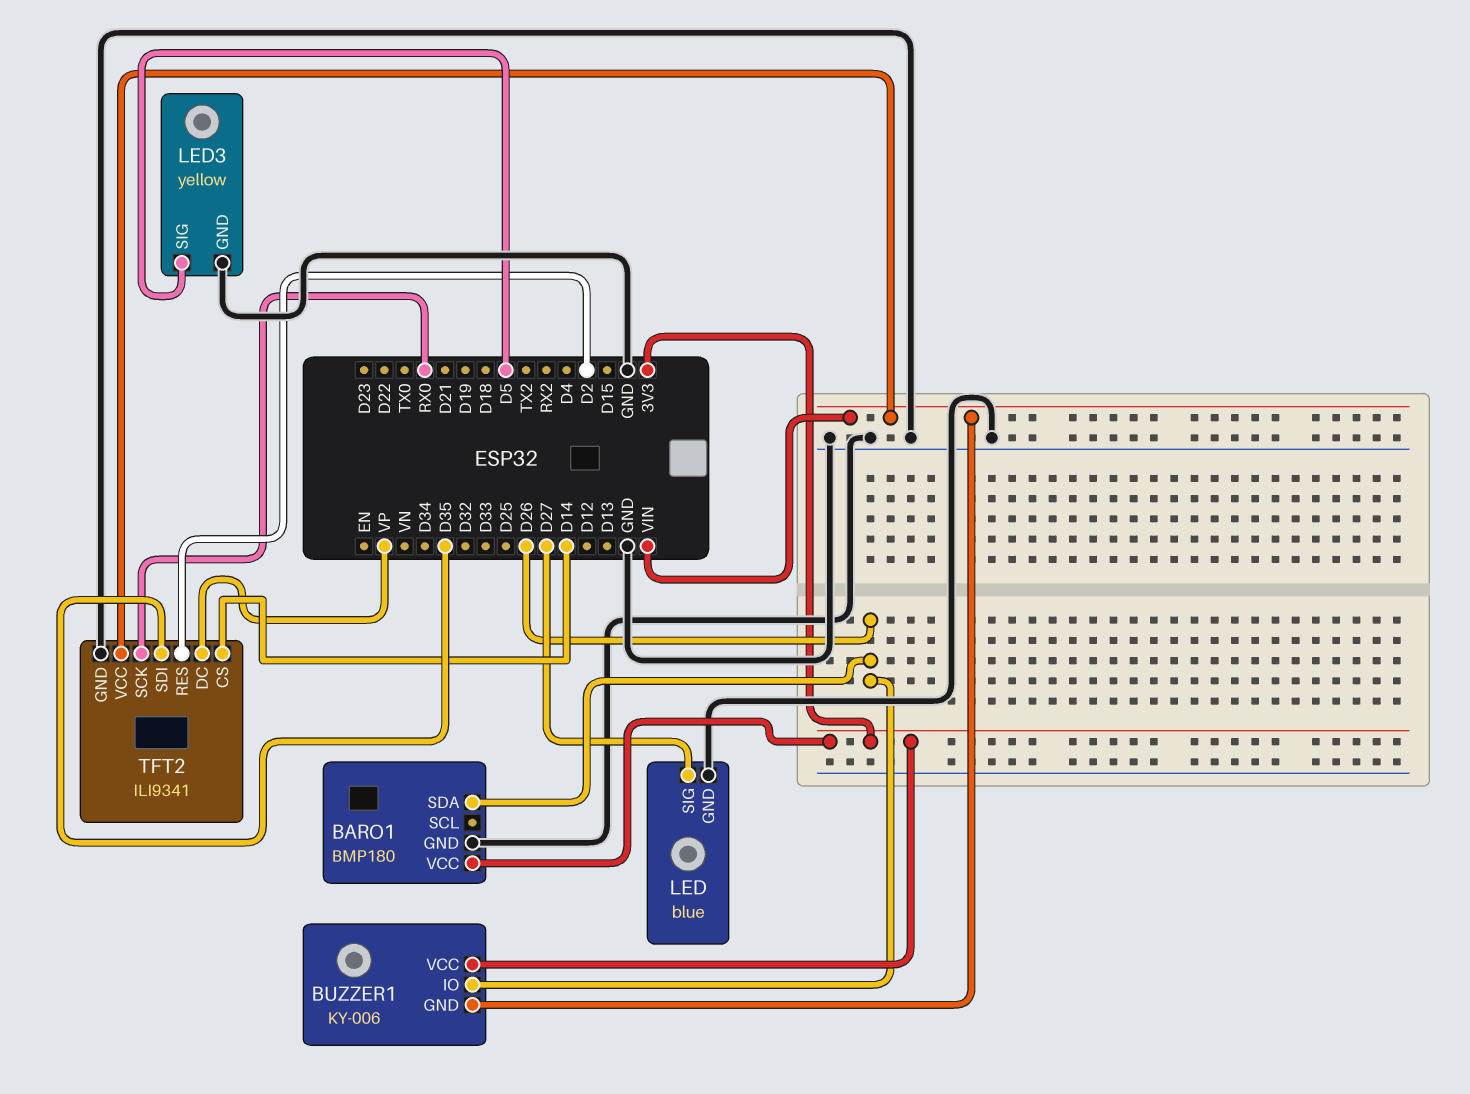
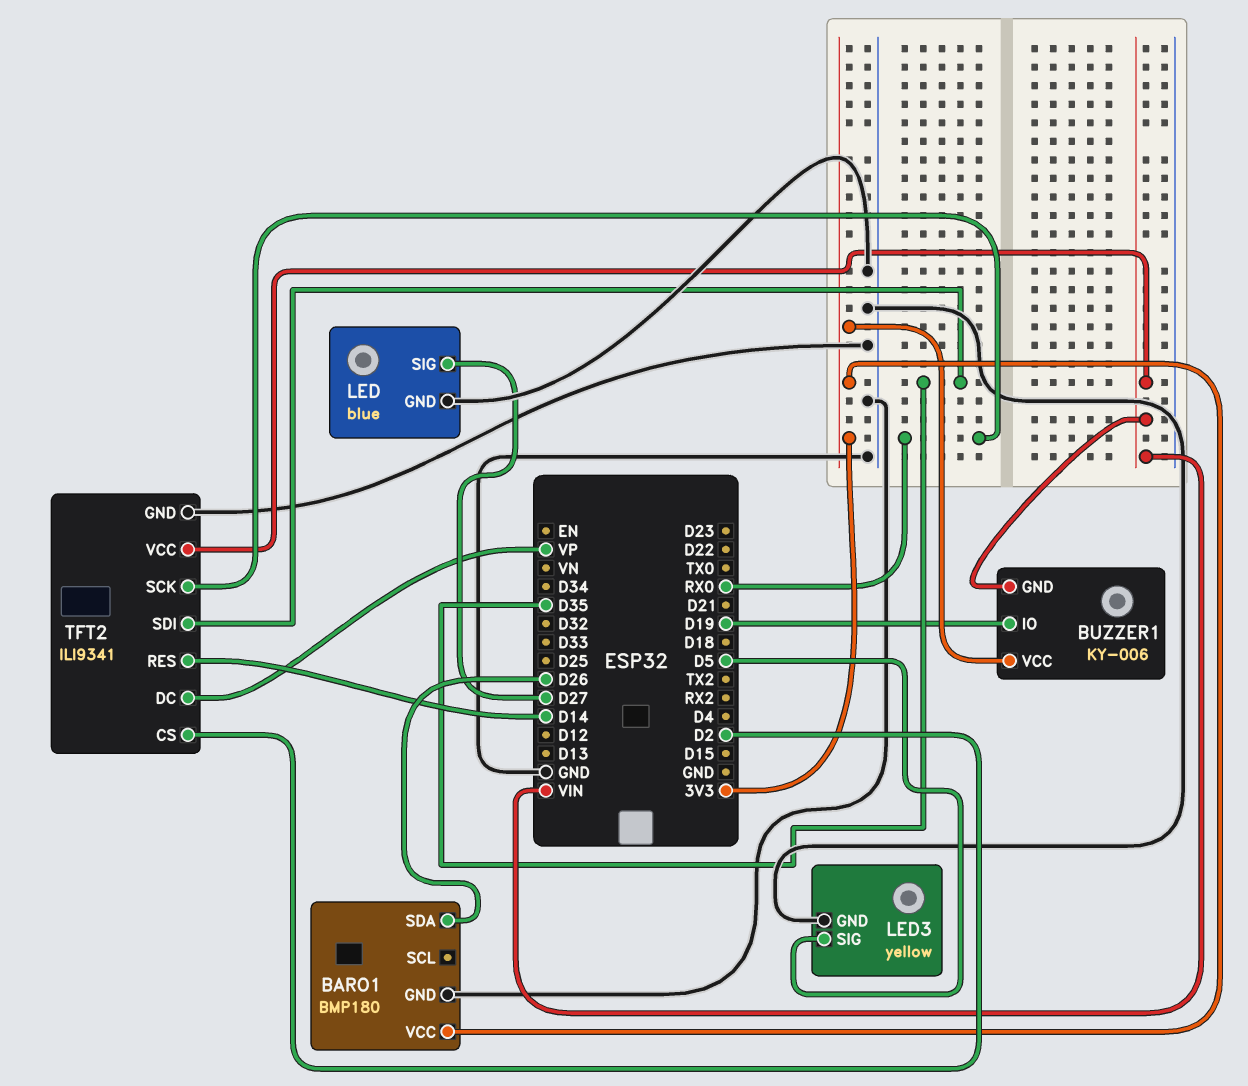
BUZZER1 pin IO: D26 -> D19
TFT2 pin CS: D14 -> D2
TFT2 pin RES: D2 -> D14

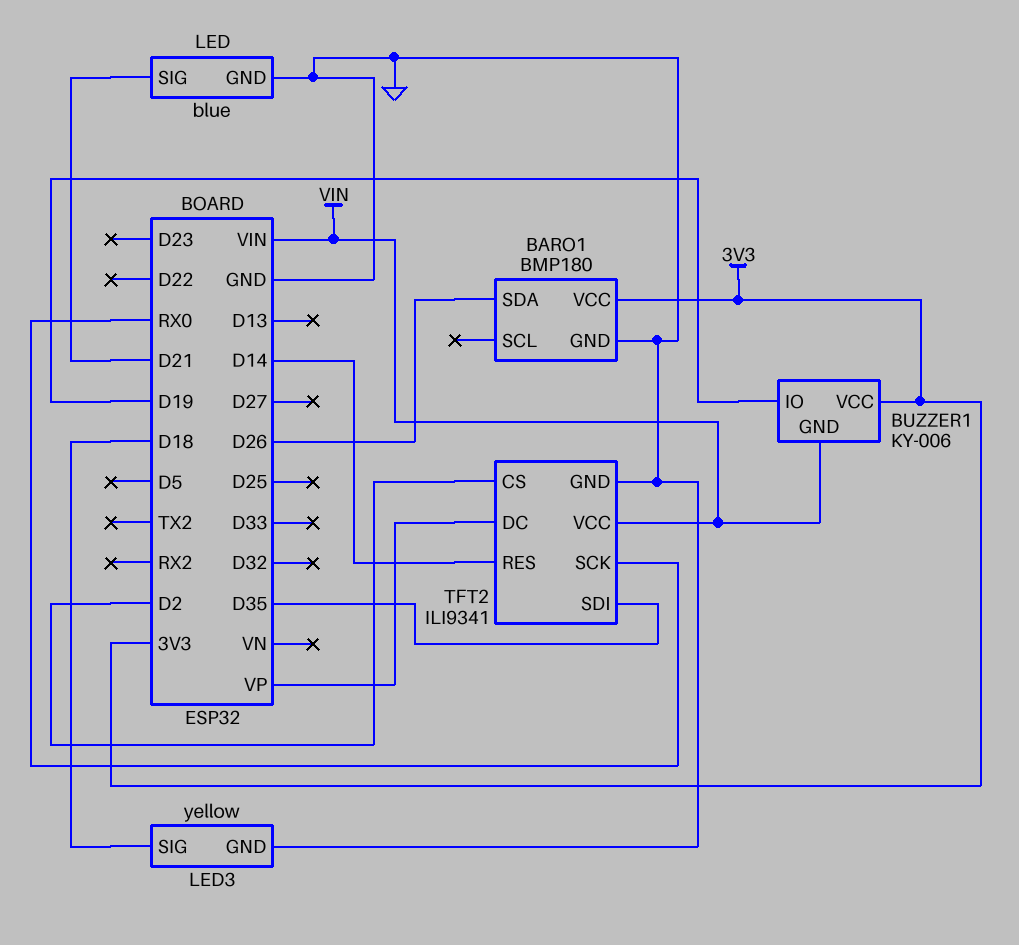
LED pin SIG: D27 -> D21
LED3 pin SIG: D5 -> D18

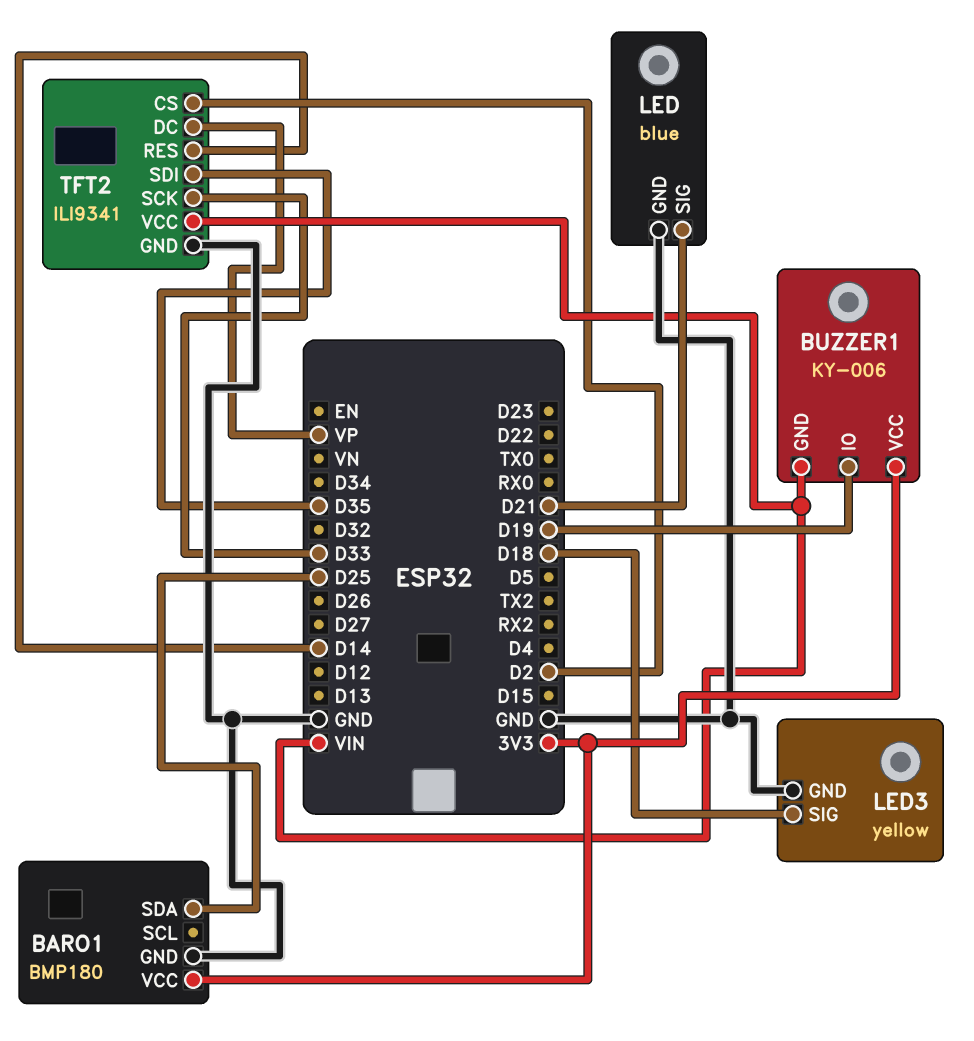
BARO1 pin SDA: D26 -> D25
TFT2 pin SCK: RX0 -> D33

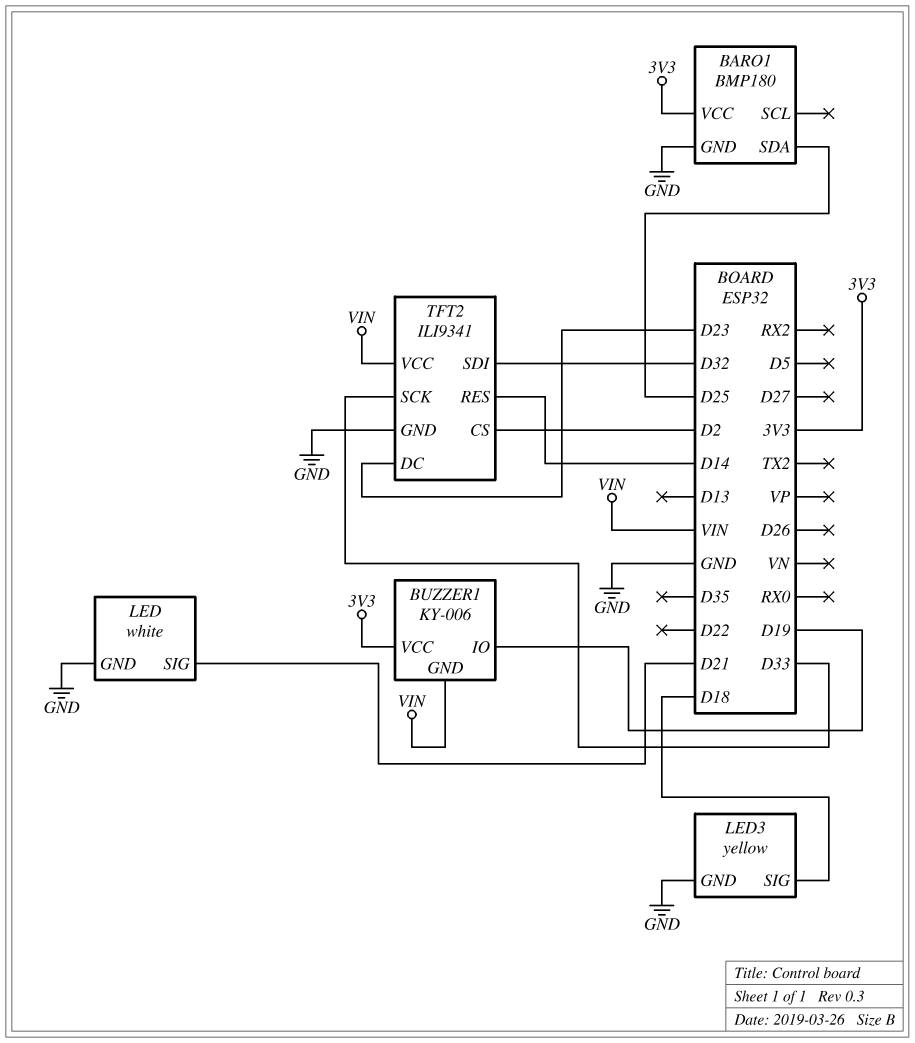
LED: blue -> white
TFT2 pin DC: VP -> D23
TFT2 pin SDI: D35 -> D32

